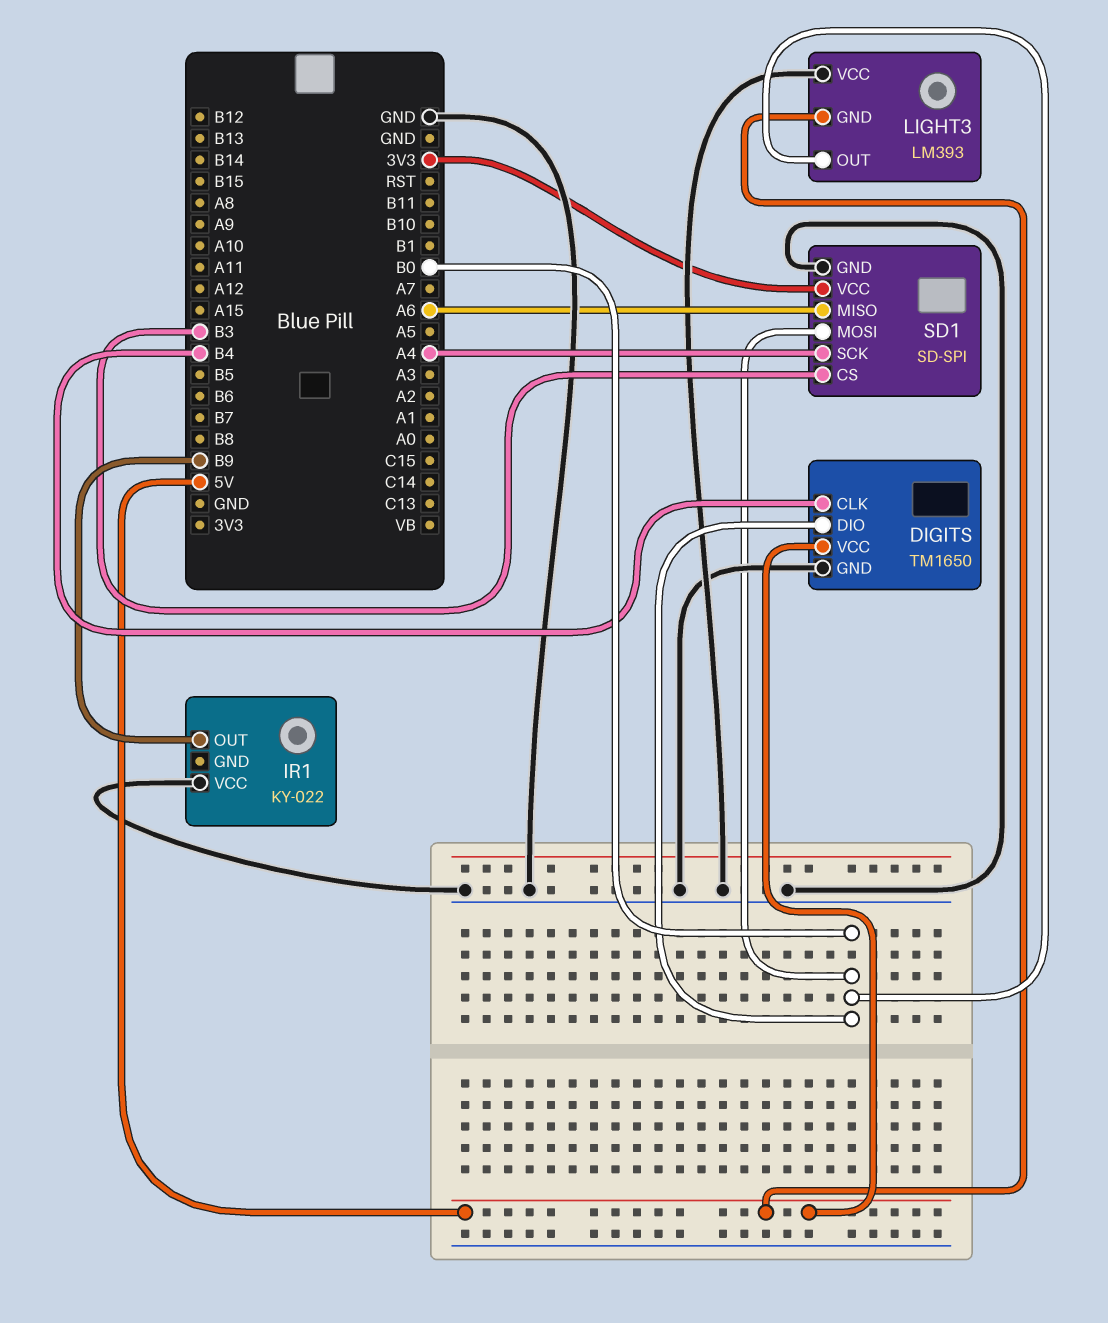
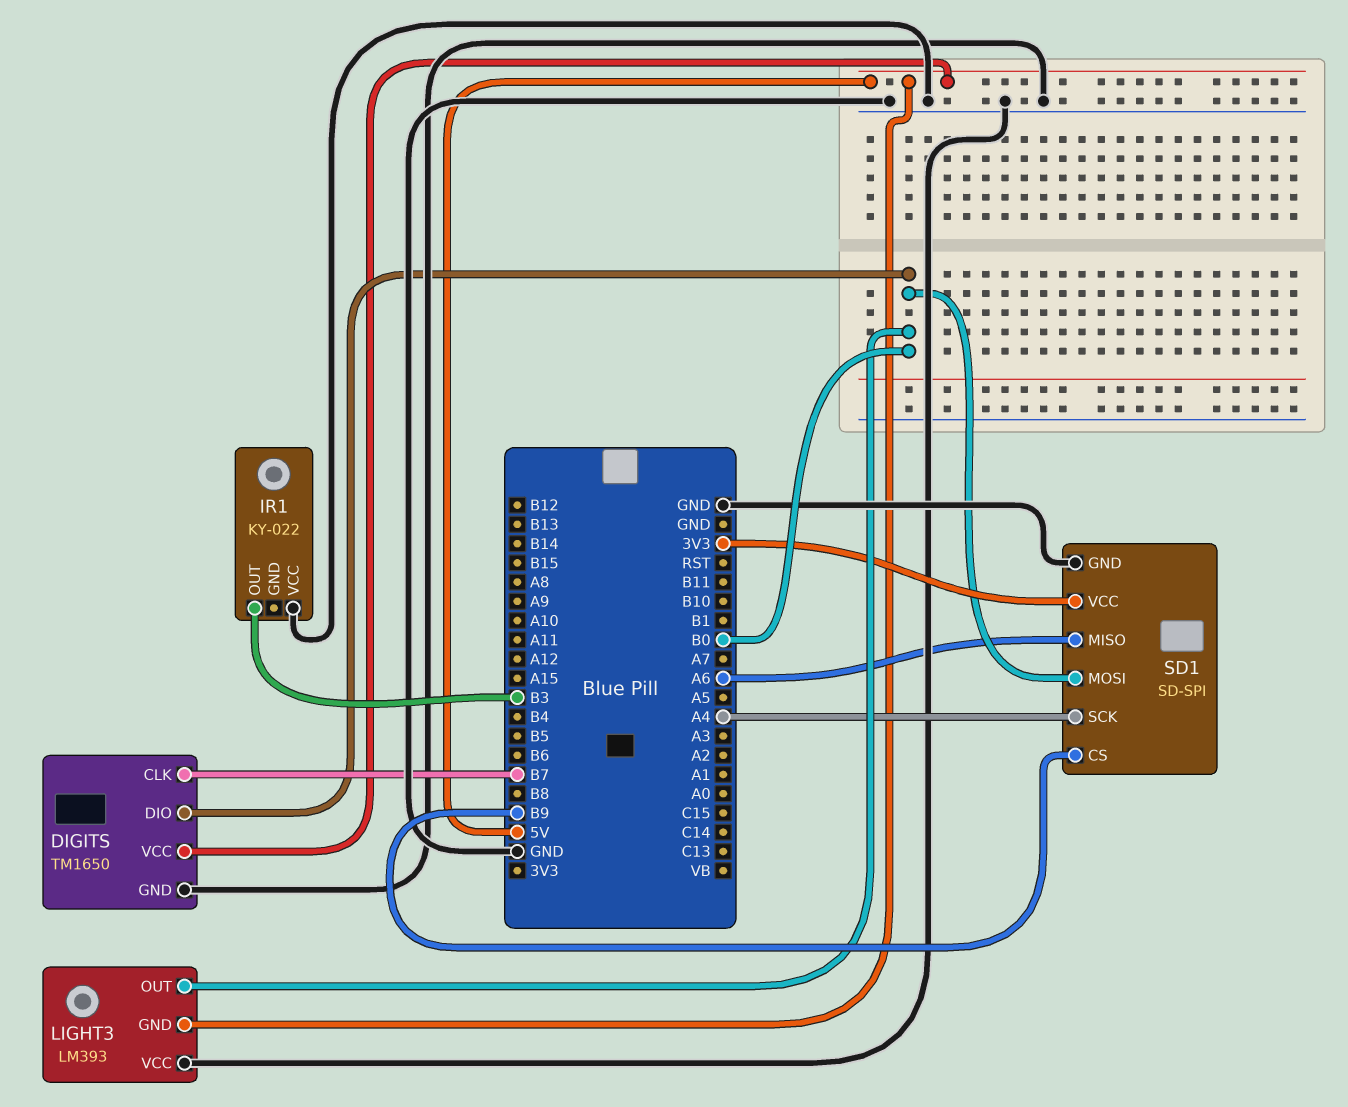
DIGITS pin CLK: B4 -> B7
IR1 pin OUT: B9 -> B3
SD1 pin CS: B3 -> B9

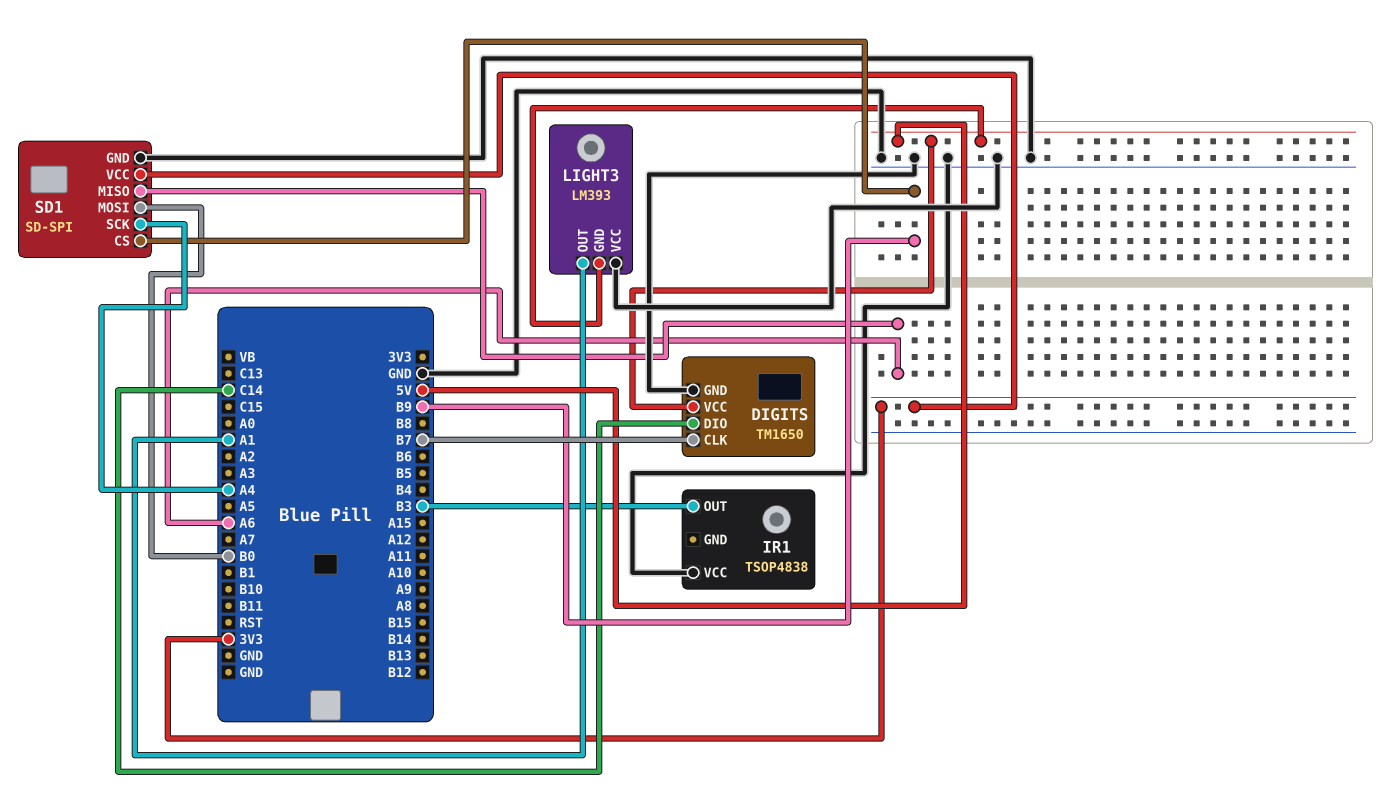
DIGITS pin DIO: B0 -> C14
IR1: KY-022 -> TSOP4838
LIGHT3 pin OUT: B0 -> A1

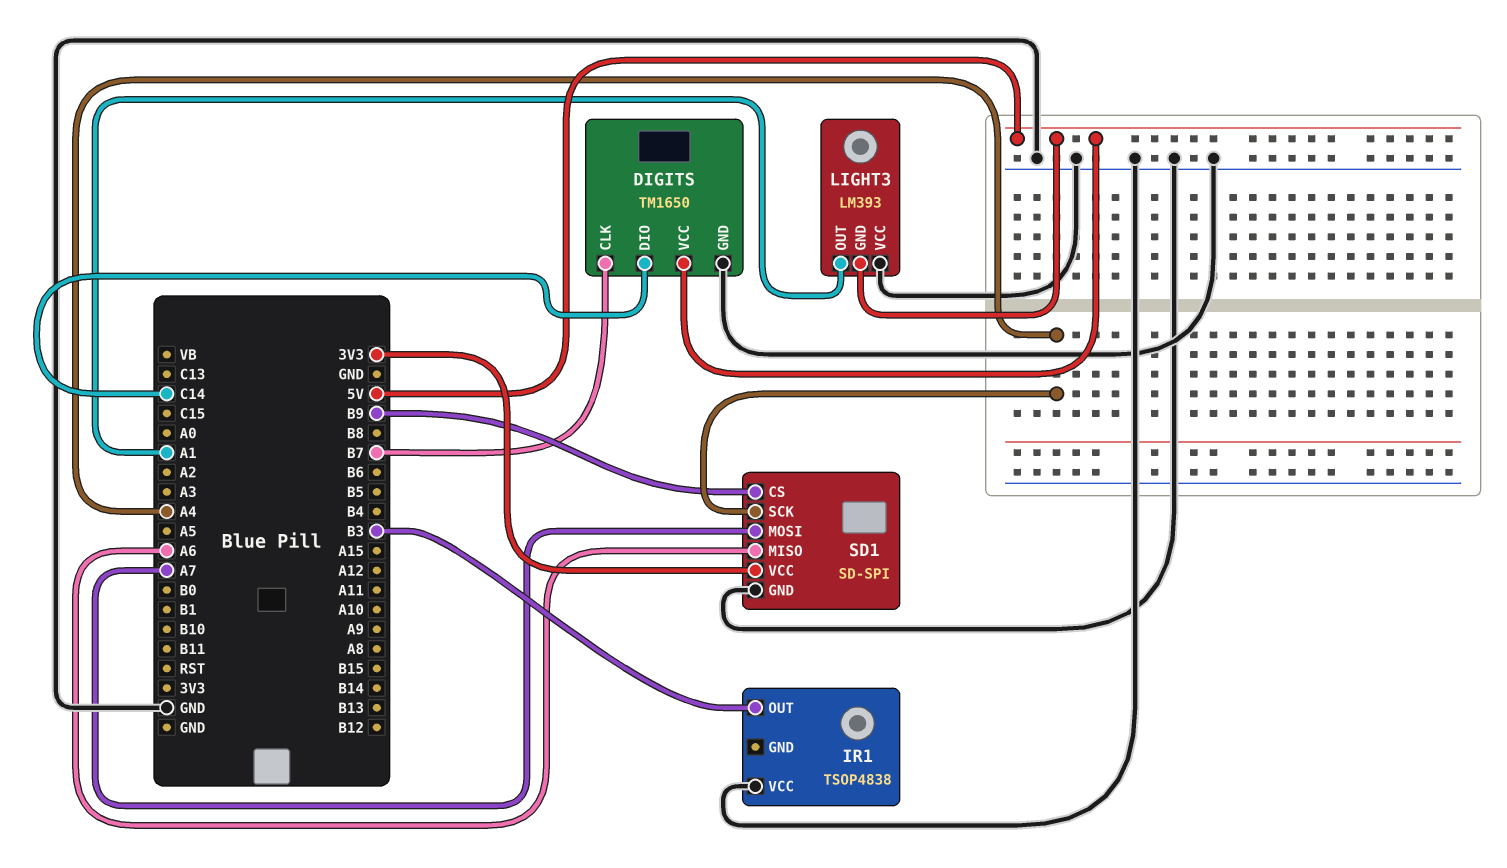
SD1 pin MOSI: B0 -> A7

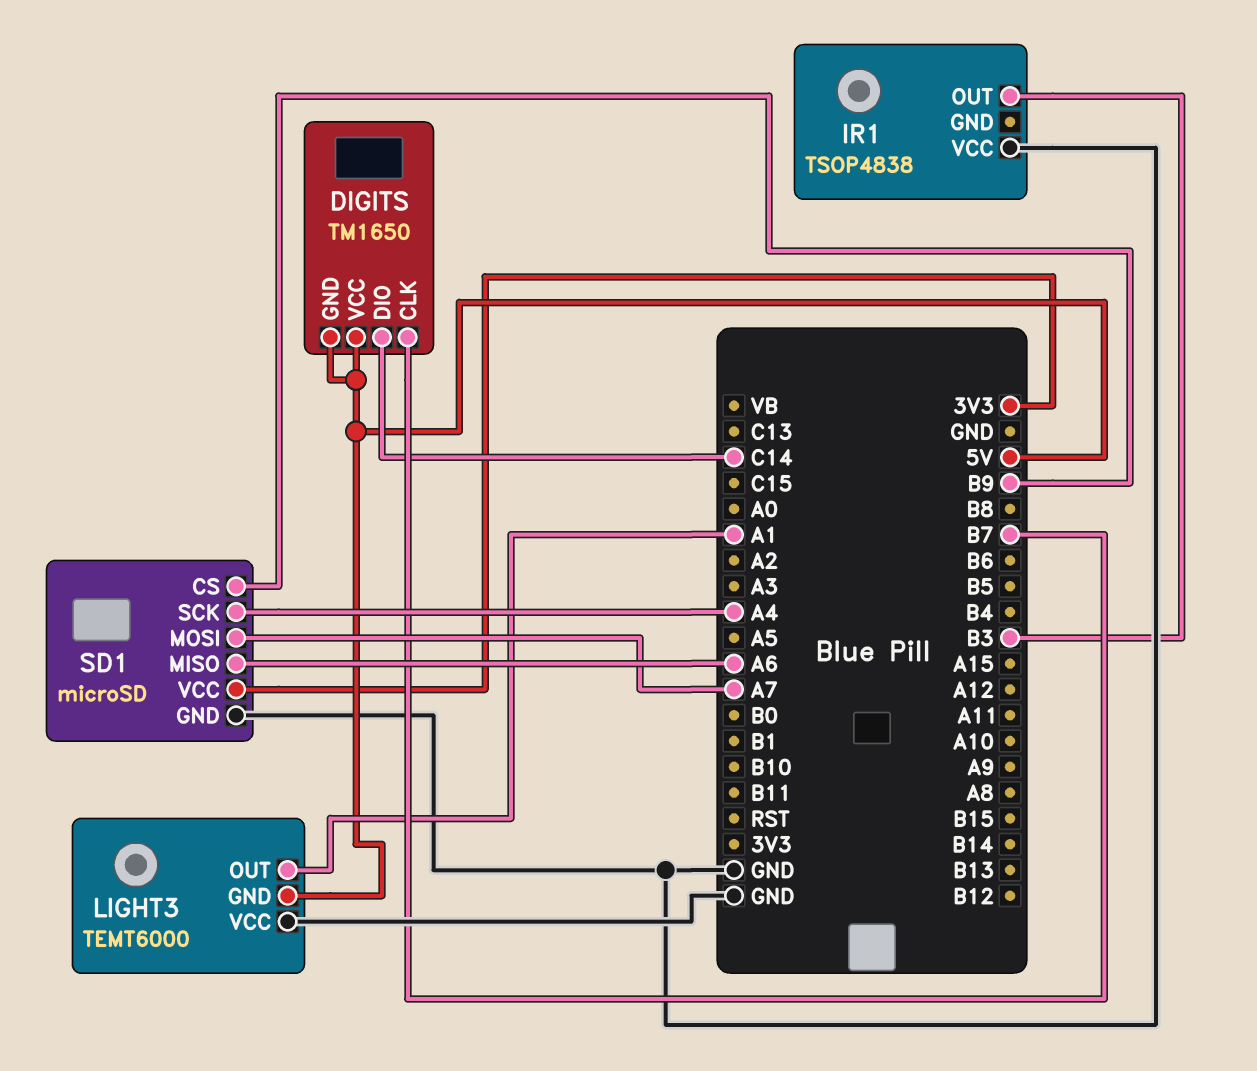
DIGITS pin GND: GND -> 5V
LIGHT3: LM393 -> TEMT6000
SD1: SD-SPI -> microSD

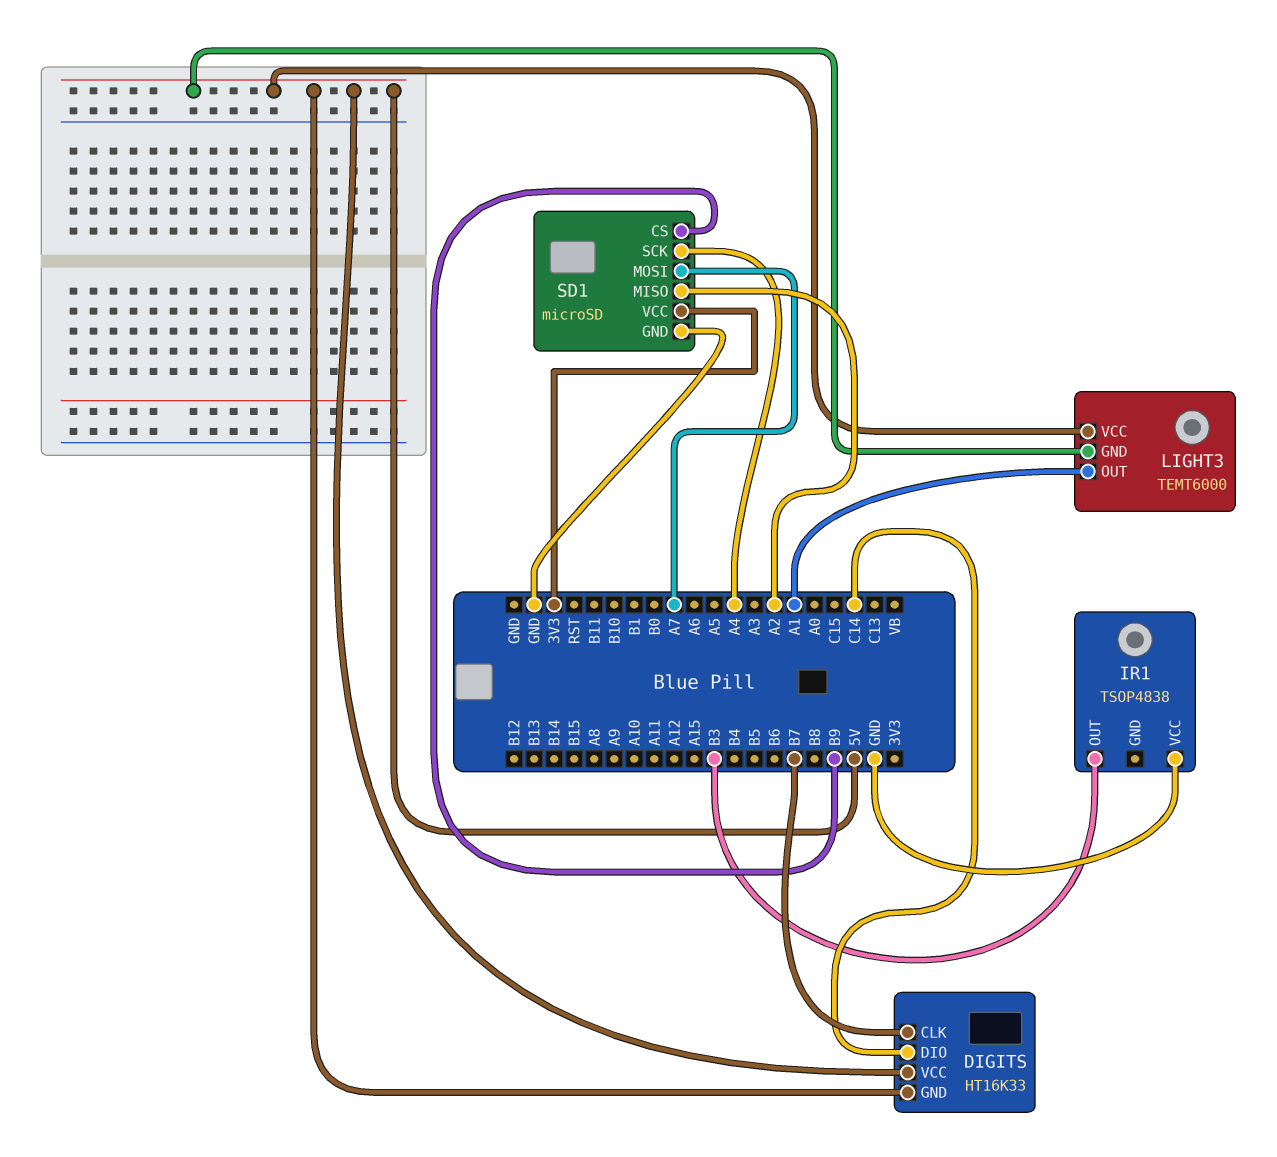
DIGITS: TM1650 -> HT16K33
LIGHT3 pin VCC: GND -> 5V
SD1 pin MISO: A6 -> A2

